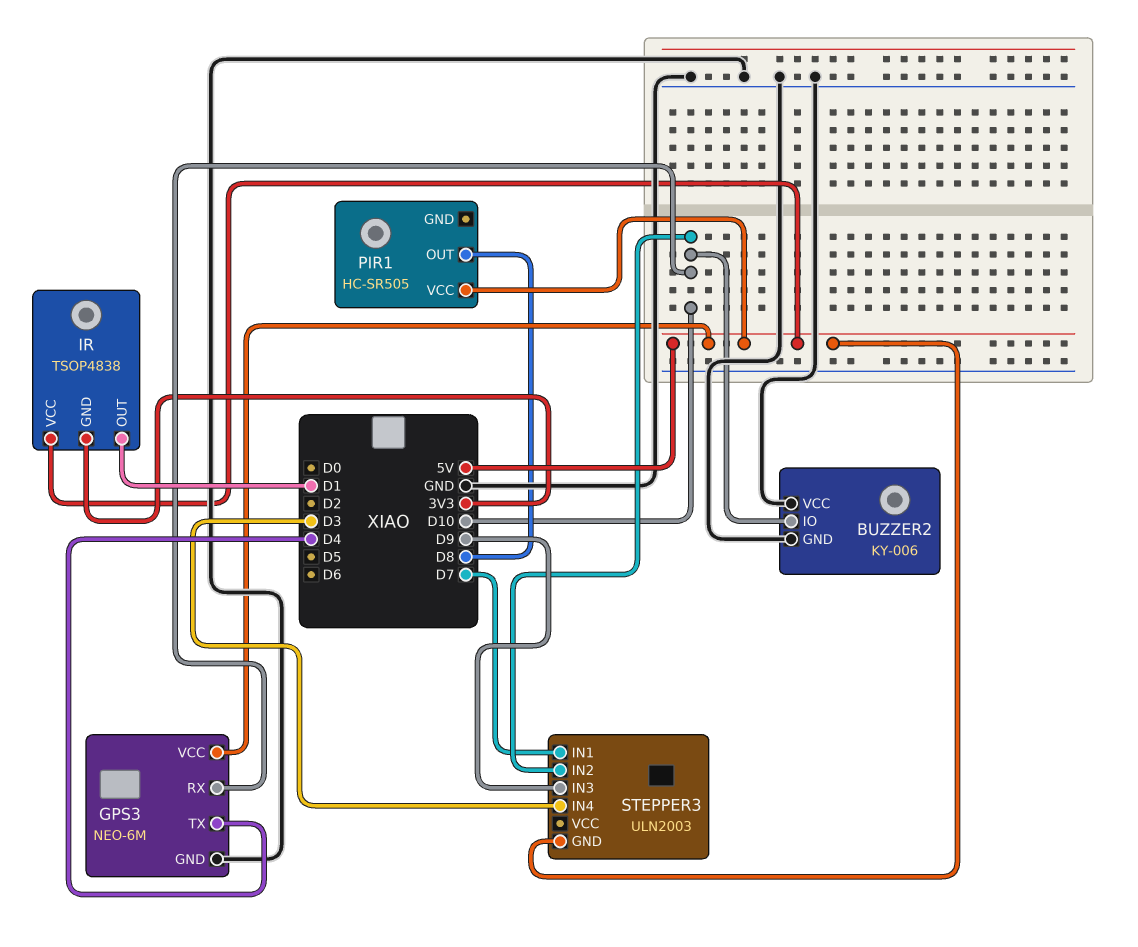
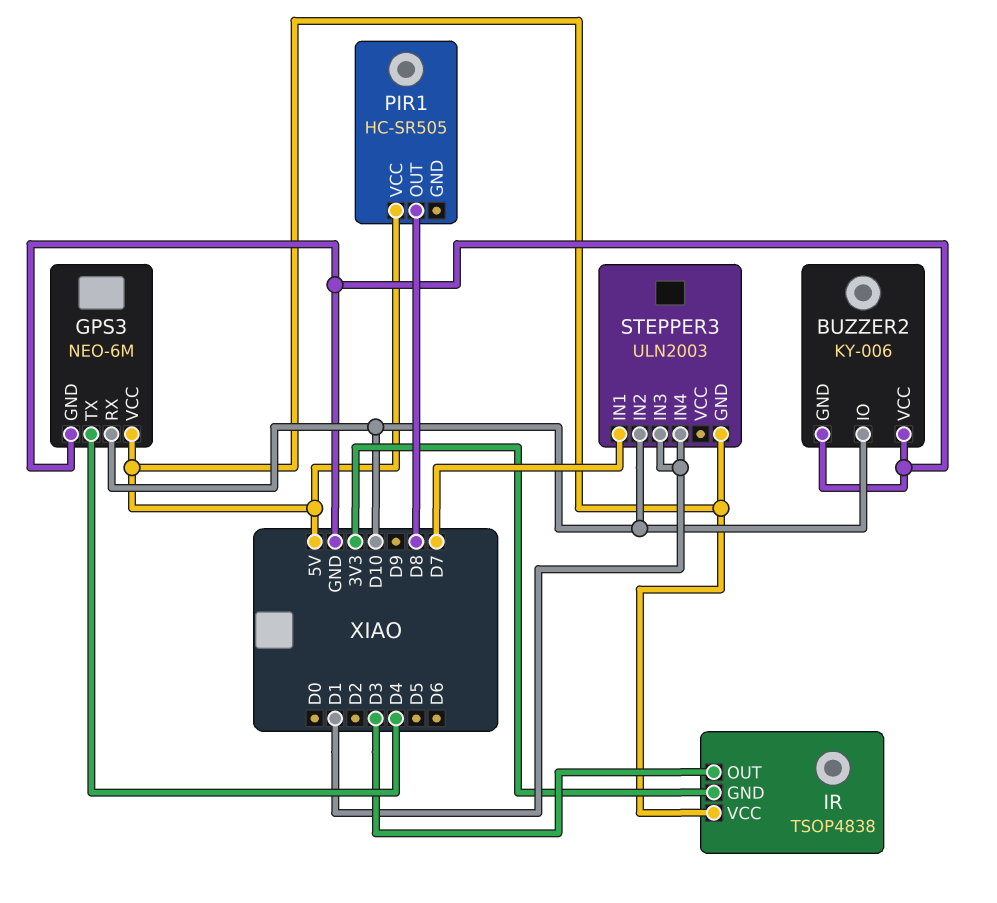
IR pin OUT: D1 -> D3
STEPPER3 pin IN3: D9 -> D1
STEPPER3 pin IN4: D3 -> D1

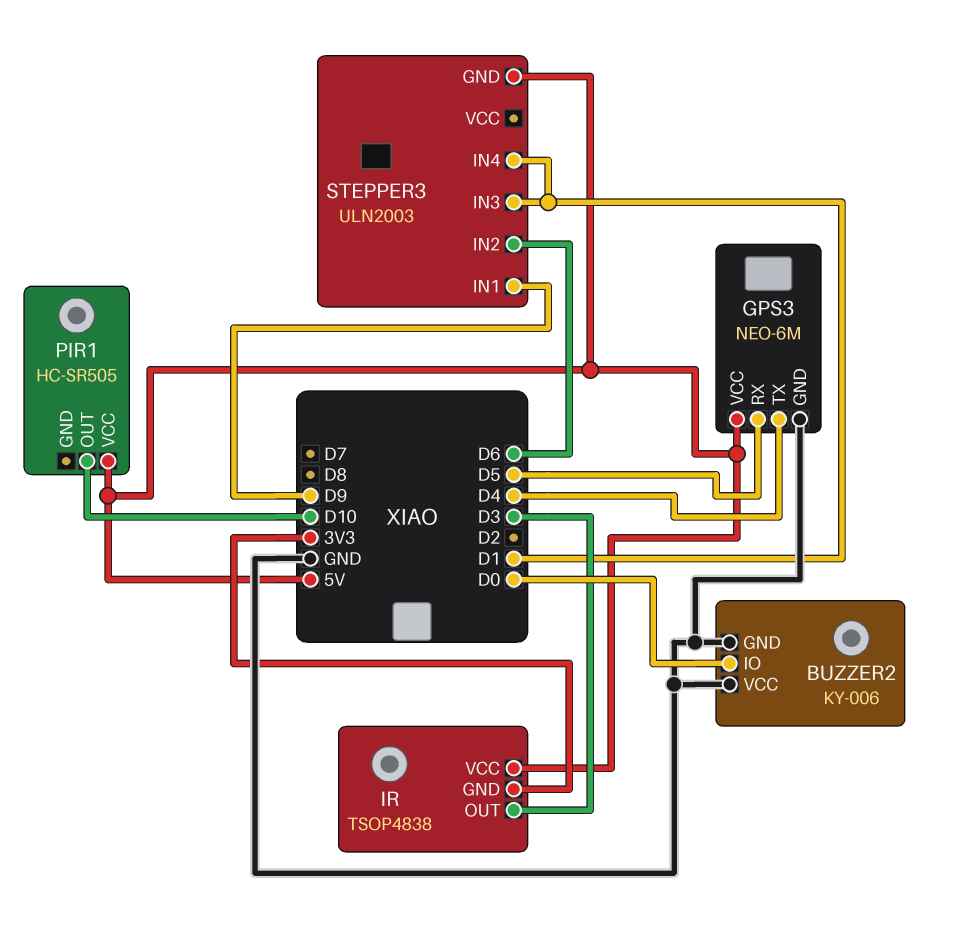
BUZZER2 pin IO: D10 -> D0
GPS3 pin RX: D10 -> D5
PIR1 pin OUT: D8 -> D10
STEPPER3 pin IN1: D7 -> D9
STEPPER3 pin IN2: D10 -> D6

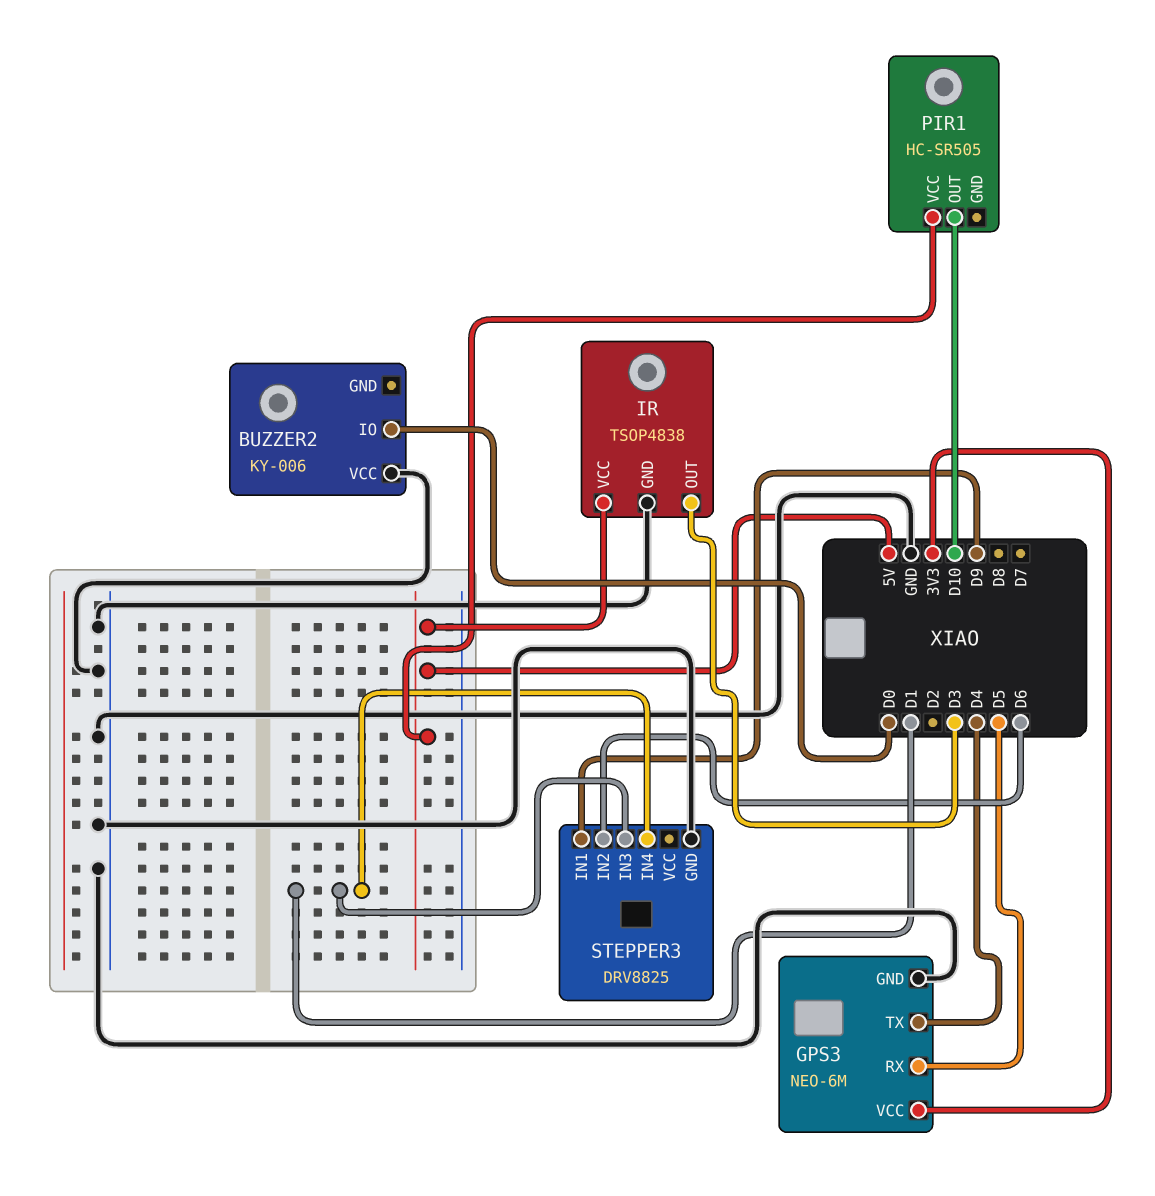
BUZZER2 pin GND: GND -> none
GPS3 pin VCC: 5V -> 3V3
IR pin GND: 3V3 -> GND
STEPPER3: ULN2003 -> DRV8825
STEPPER3 pin GND: 5V -> GND

